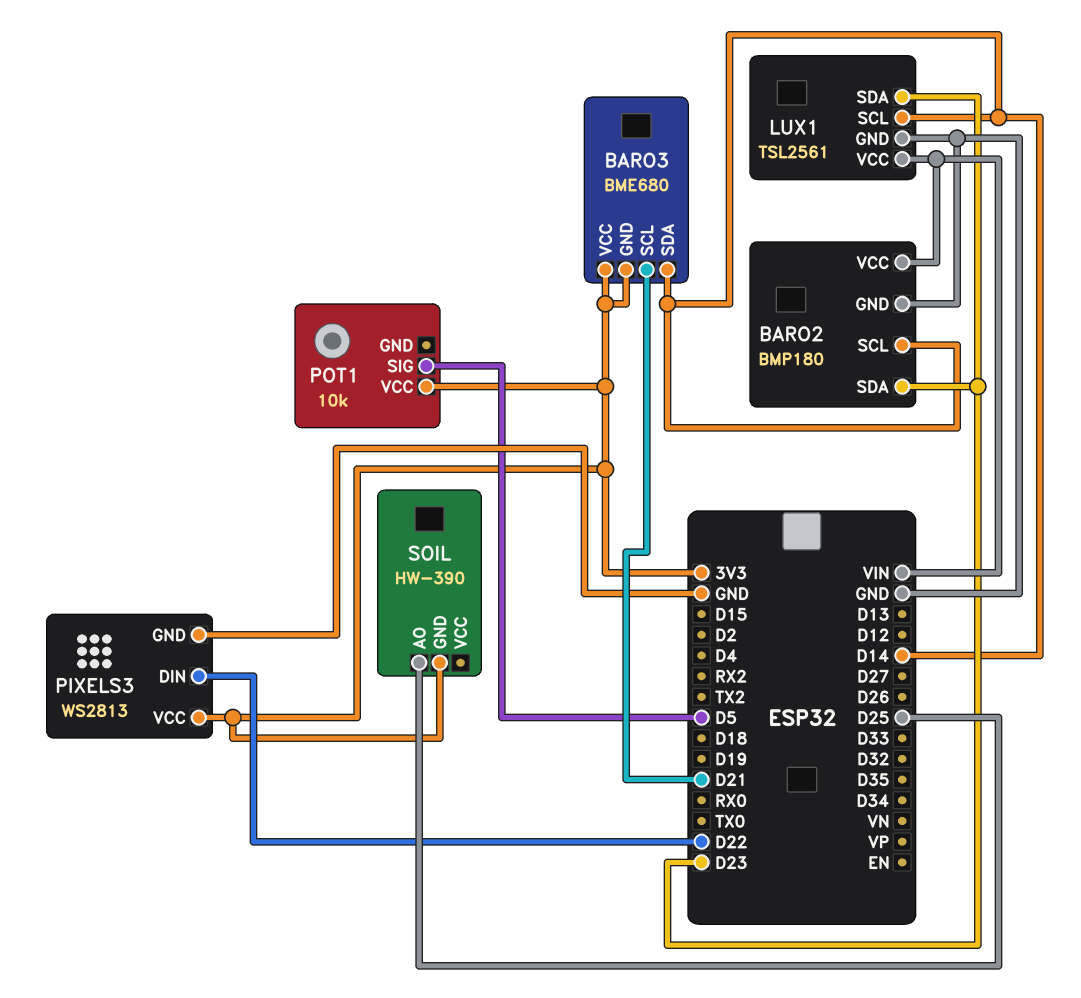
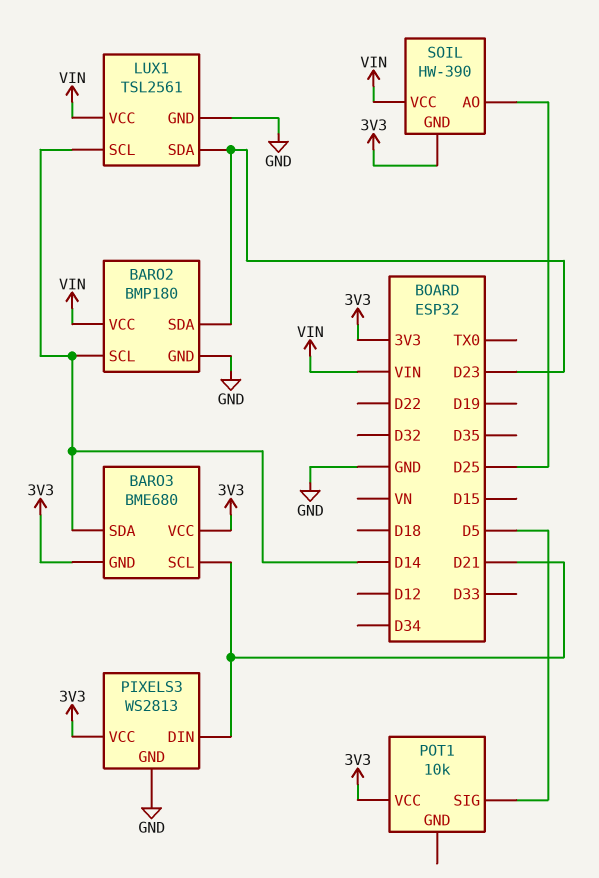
PIXELS3 pin DIN: D22 -> D21
SOIL pin VCC: none -> VIN

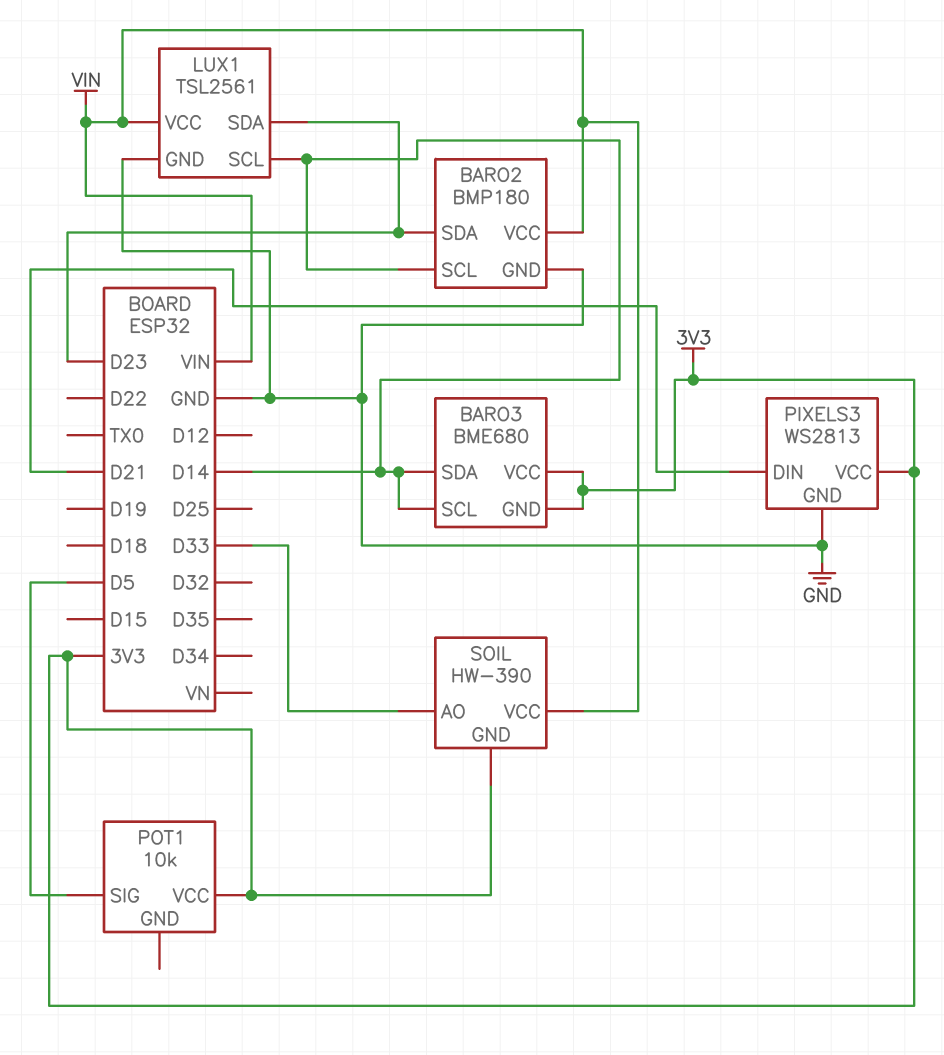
BARO3 pin SCL: D21 -> D14
SOIL pin AO: D25 -> D33

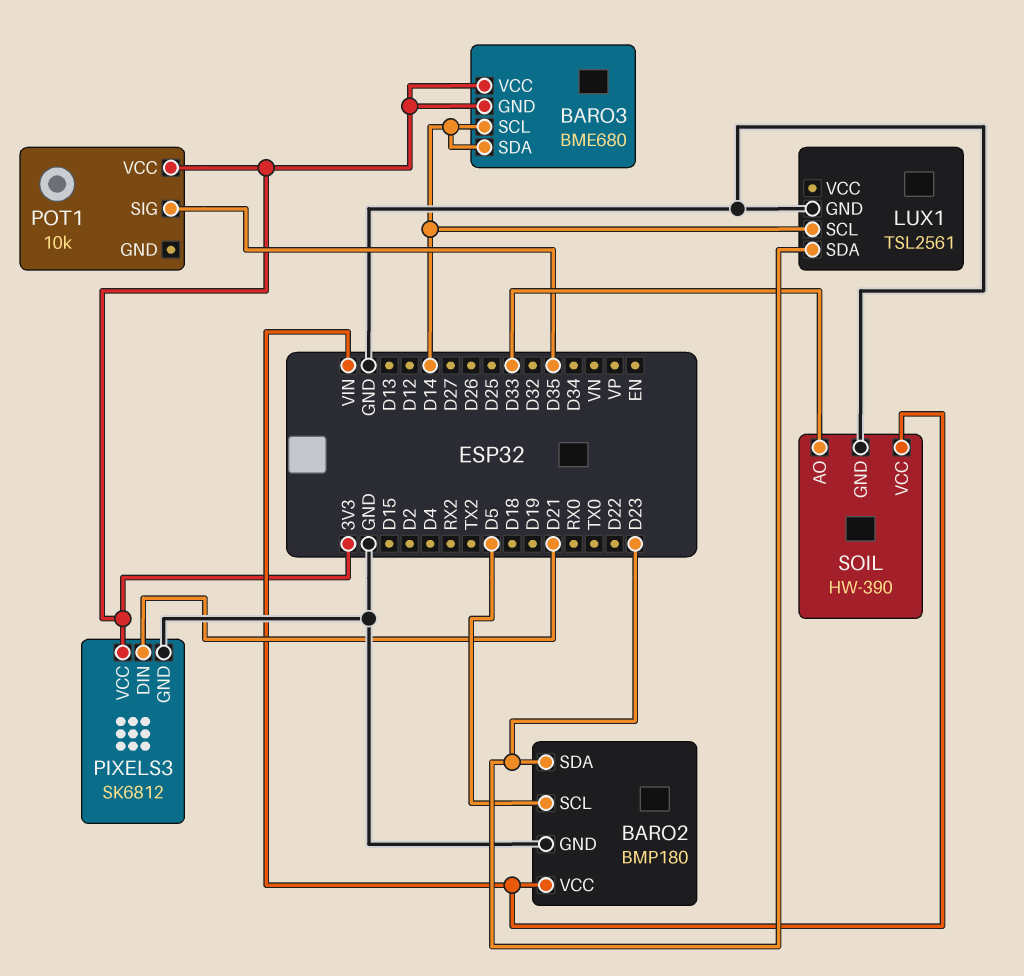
BARO2 pin SCL: D14 -> D5
LUX1 pin VCC: VIN -> none
PIXELS3: WS2813 -> SK6812
POT1 pin SIG: D5 -> D35
SOIL pin GND: 3V3 -> GND

